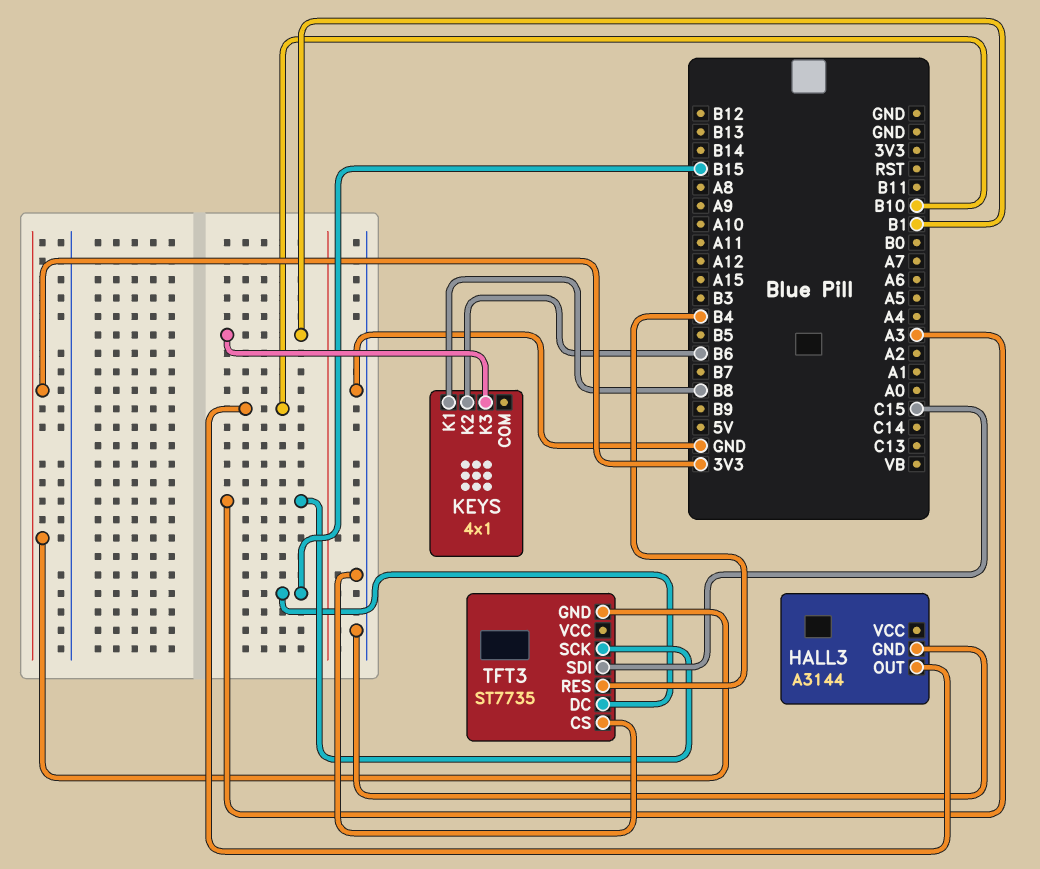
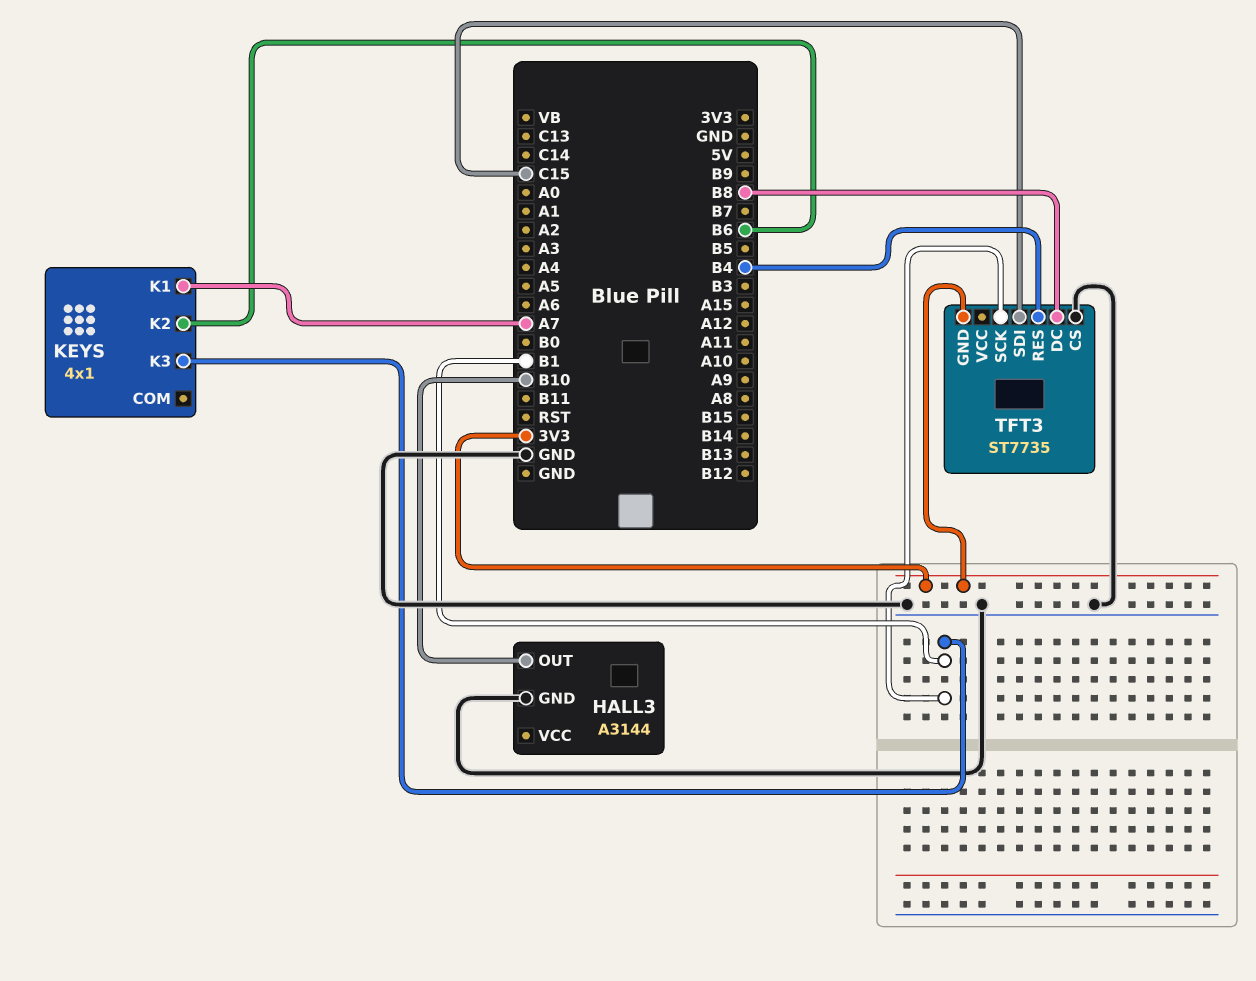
KEYS pin K1: B8 -> A7
TFT3 pin DC: B15 -> B8
TFT3 pin SCK: A3 -> B1

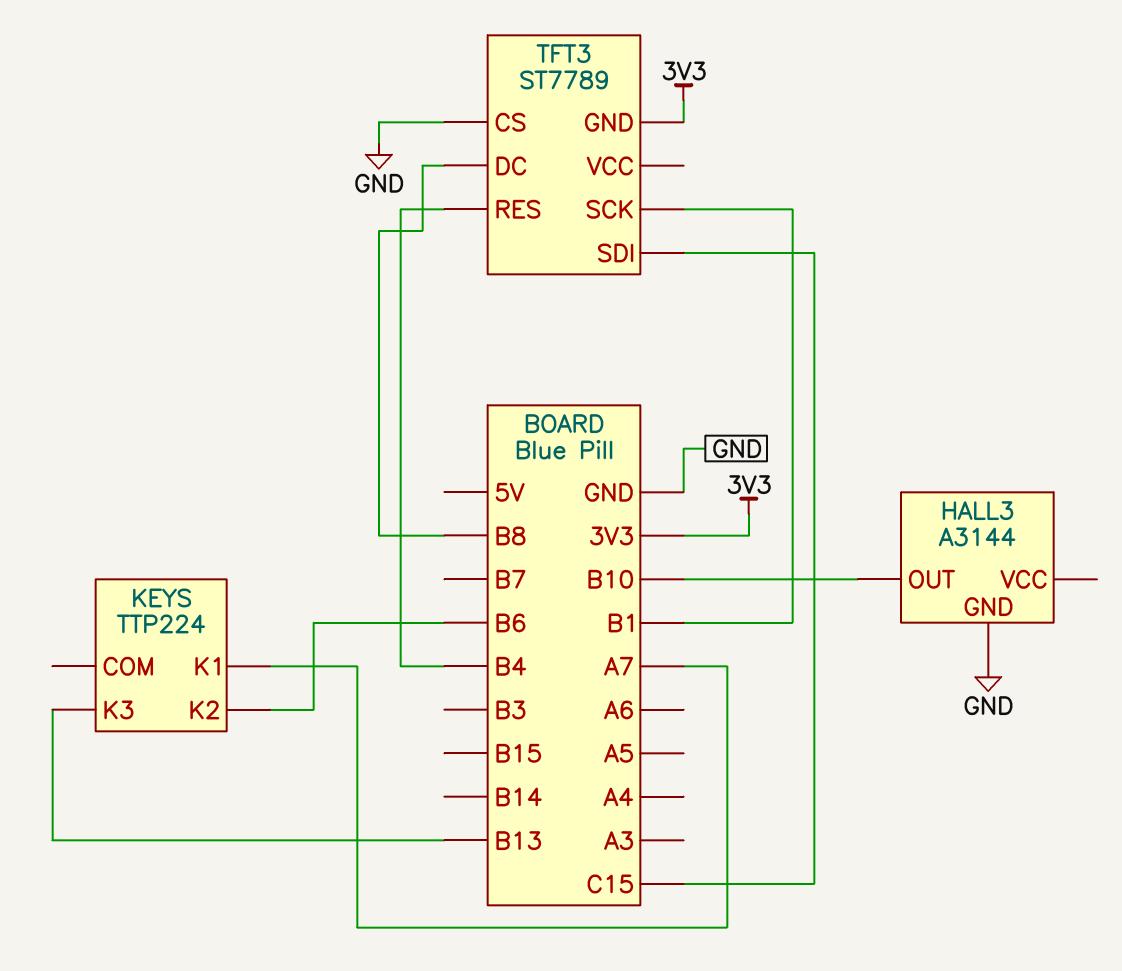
KEYS: 4x1 -> TTP224
KEYS pin K3: B1 -> B13
TFT3: ST7735 -> ST7789

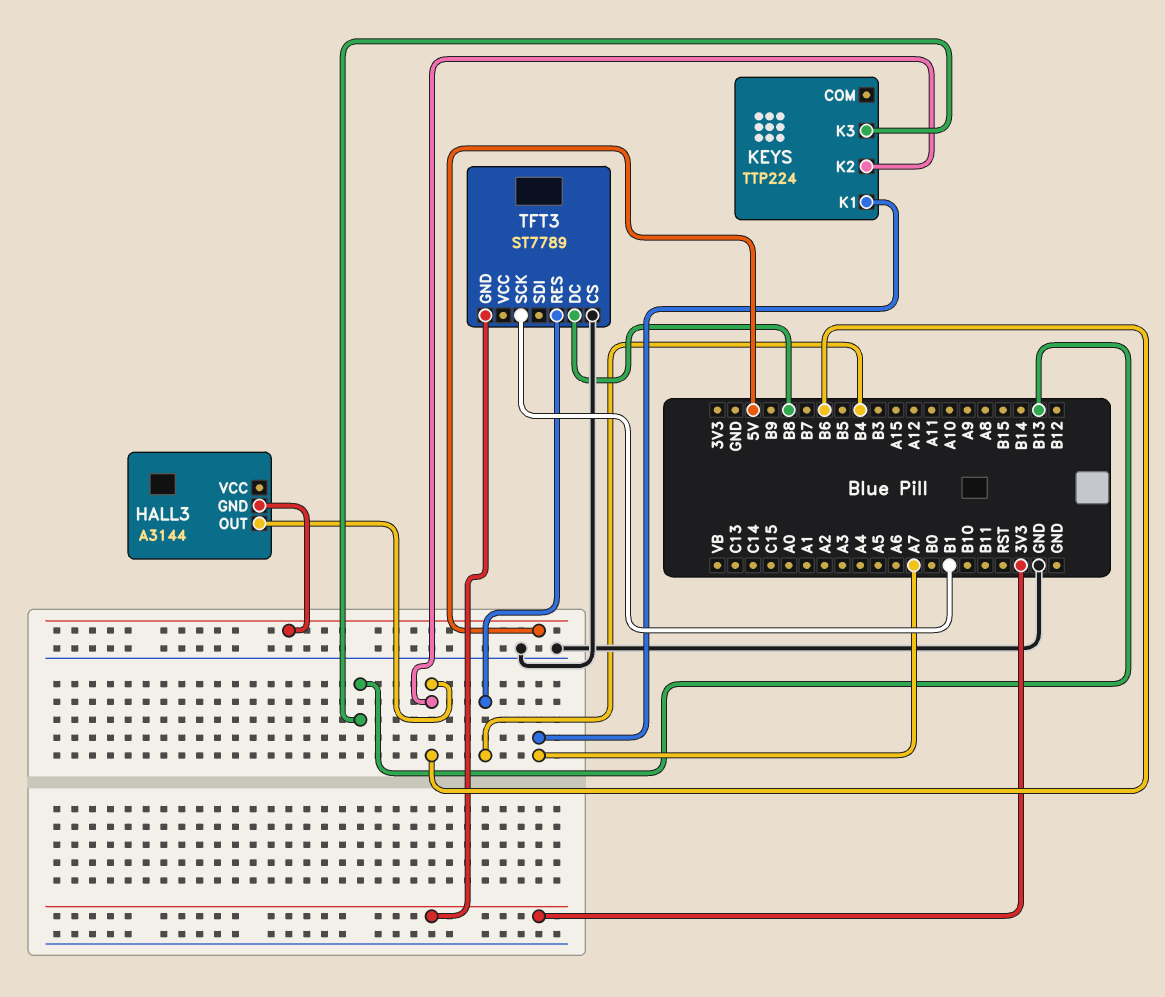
HALL3 pin GND: GND -> 5V
HALL3 pin OUT: B10 -> B6
TFT3 pin SDI: C15 -> none

